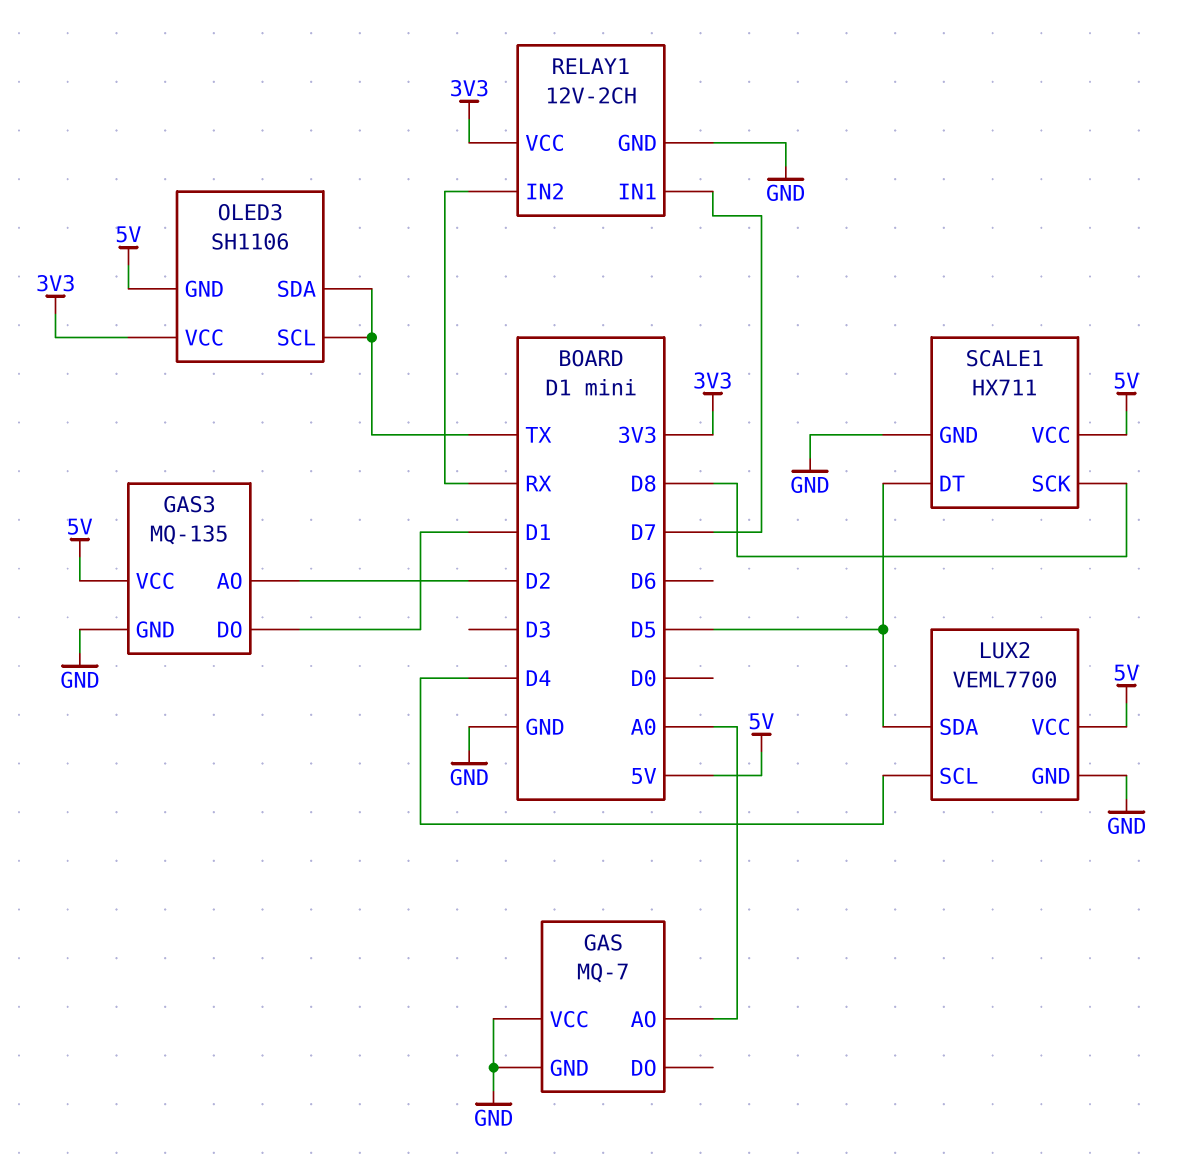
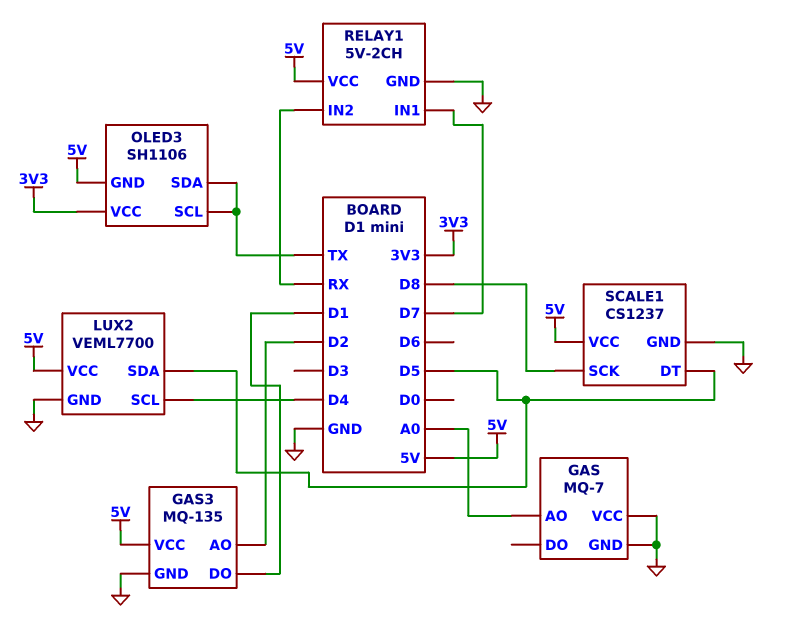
RELAY1: 12V-2CH -> 5V-2CH
RELAY1 pin VCC: 3V3 -> 5V
SCALE1: HX711 -> CS1237

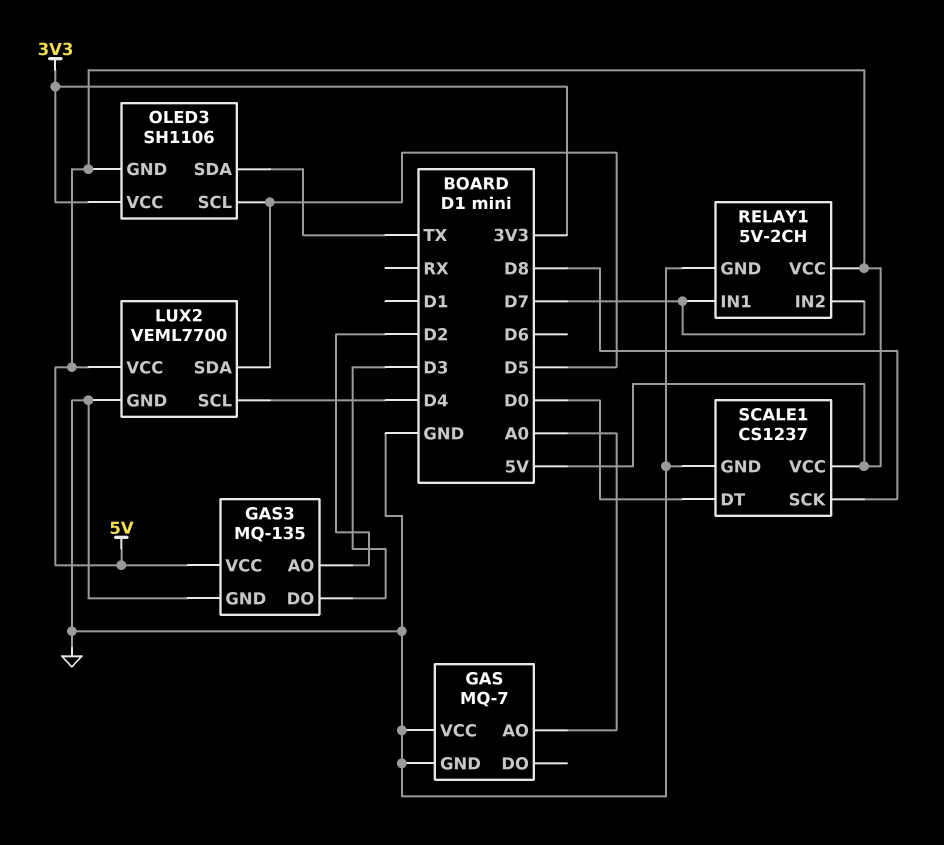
GAS3 pin DO: D1 -> D3
OLED3 pin SCL: TX -> D5
RELAY1 pin IN2: RX -> D7
SCALE1 pin DT: D5 -> D0

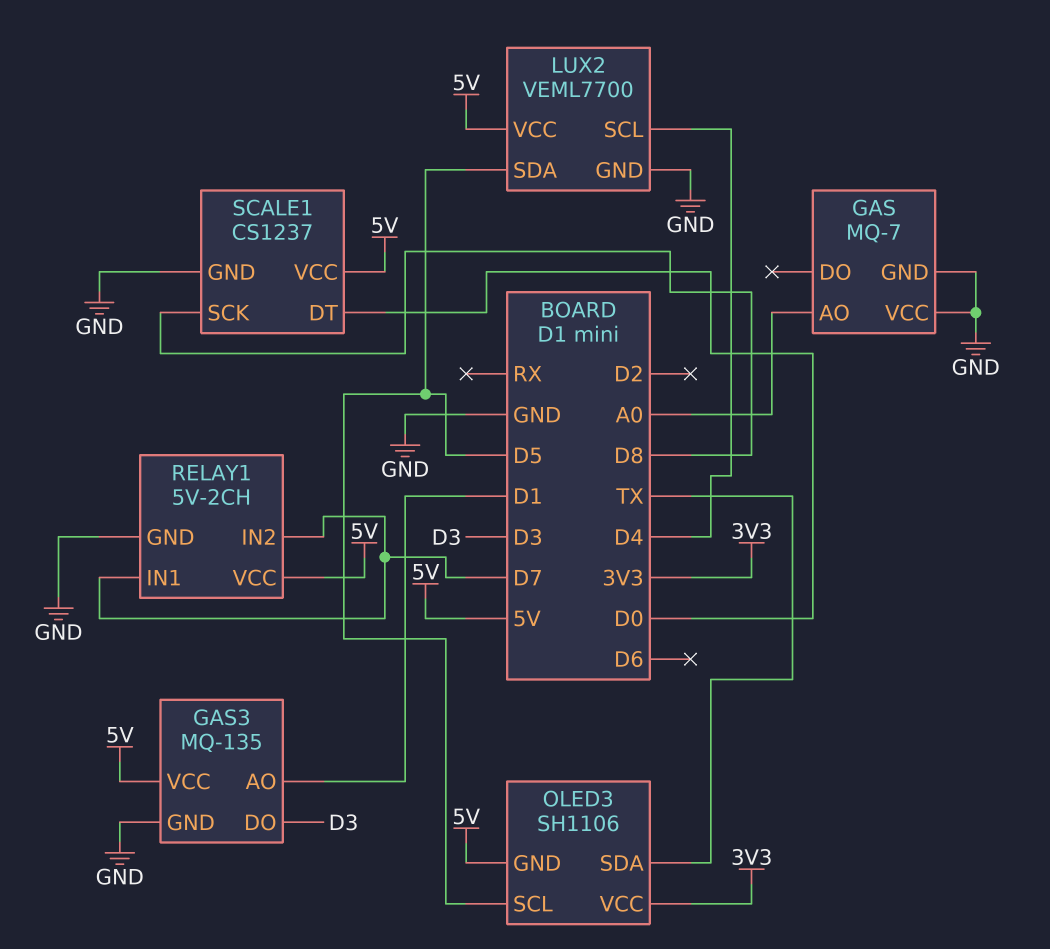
GAS3 pin AO: D2 -> D1

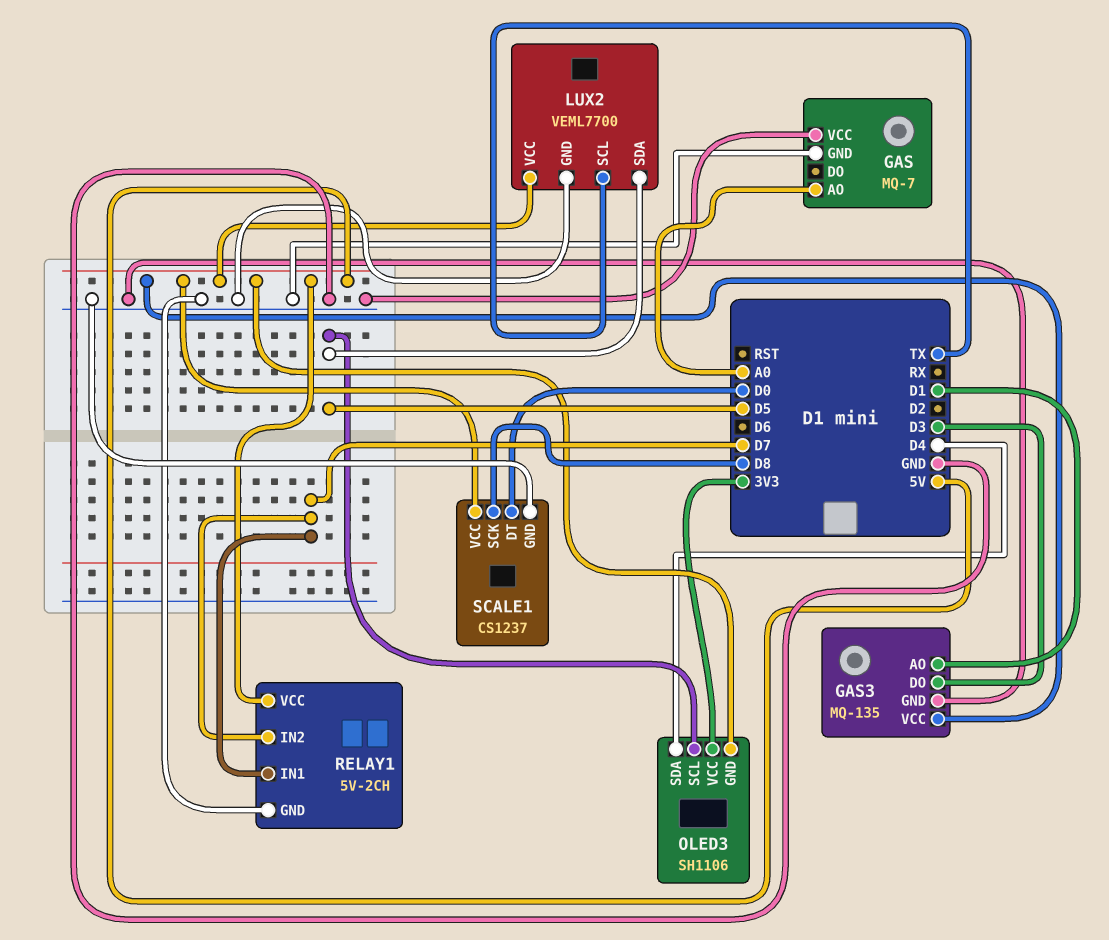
LUX2 pin SCL: D4 -> TX
OLED3 pin SDA: TX -> D4

